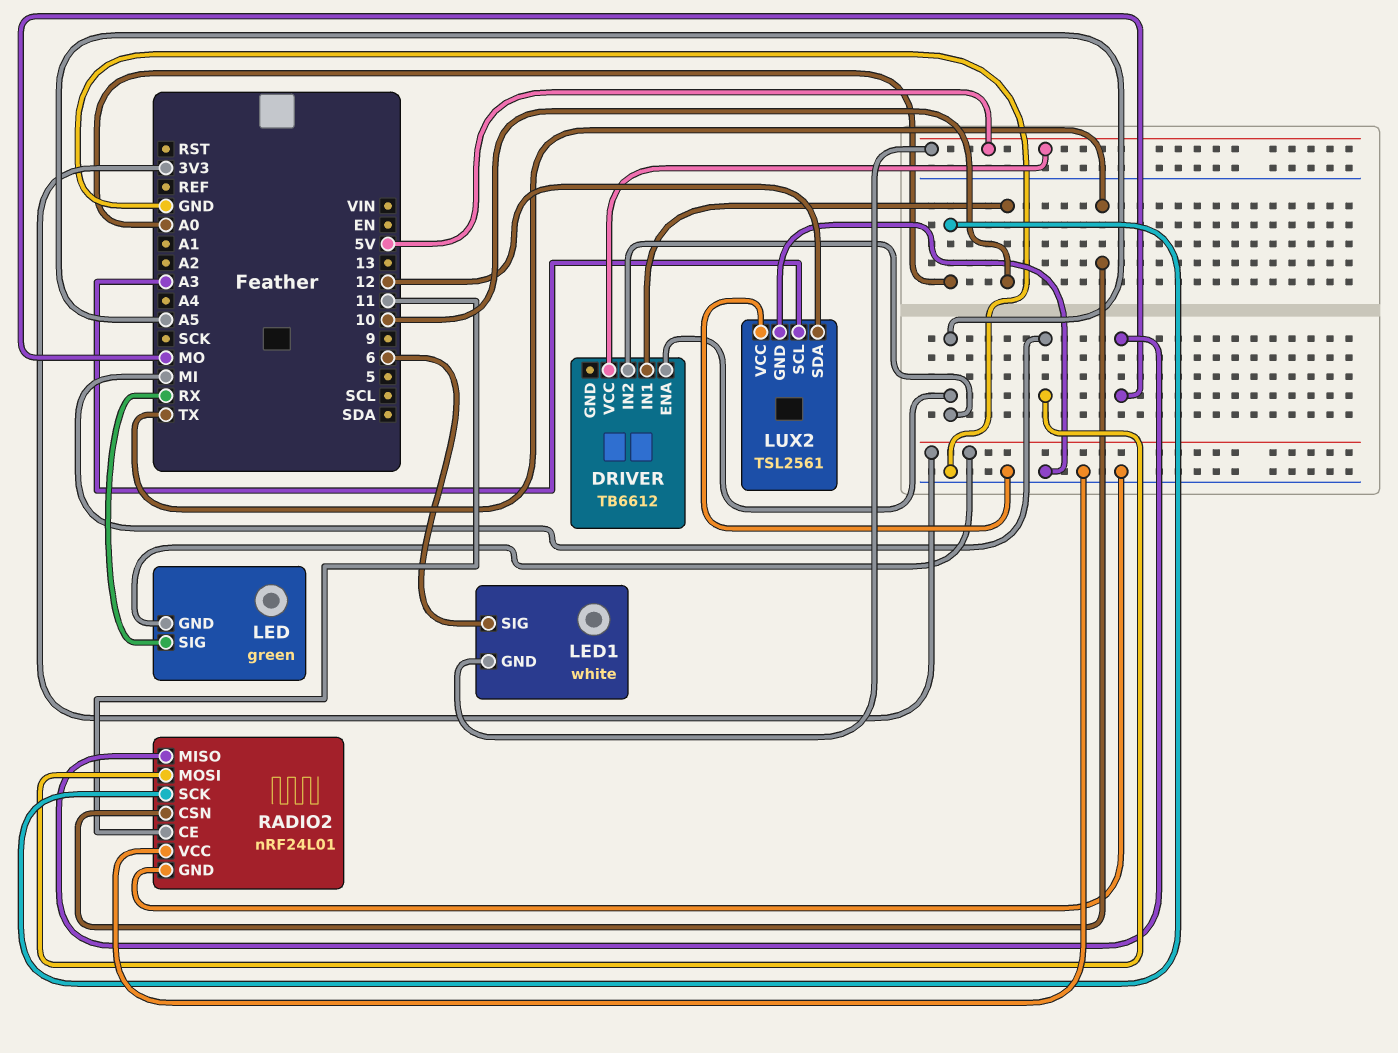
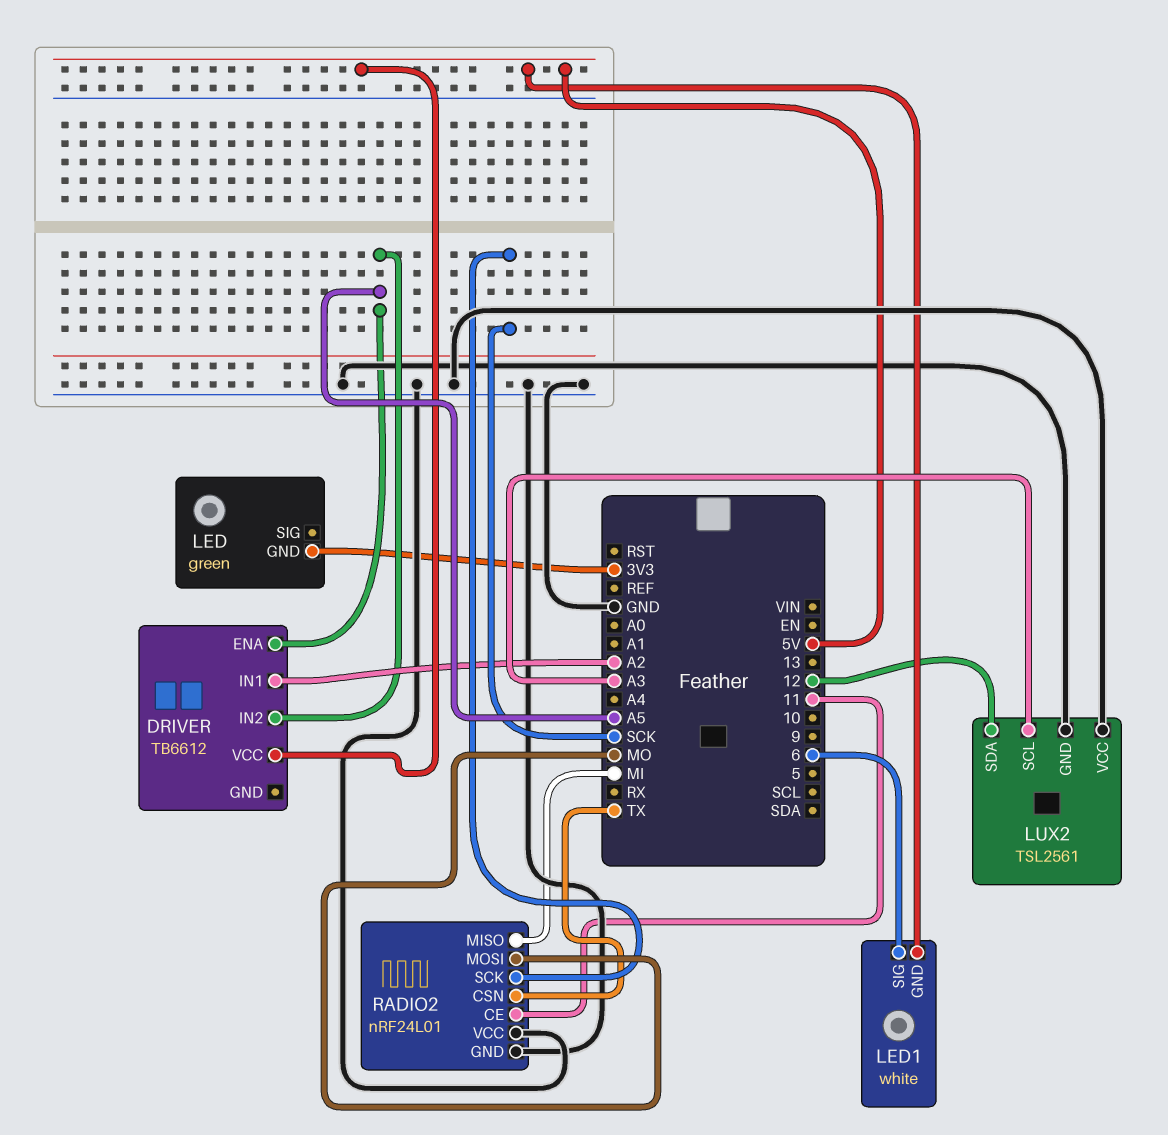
DRIVER pin IN1: 10 -> A2
LED pin SIG: RX -> none
RADIO2 pin MISO: MO -> MI
RADIO2 pin MOSI: MI -> MO
RADIO2 pin SCK: A0 -> SCK

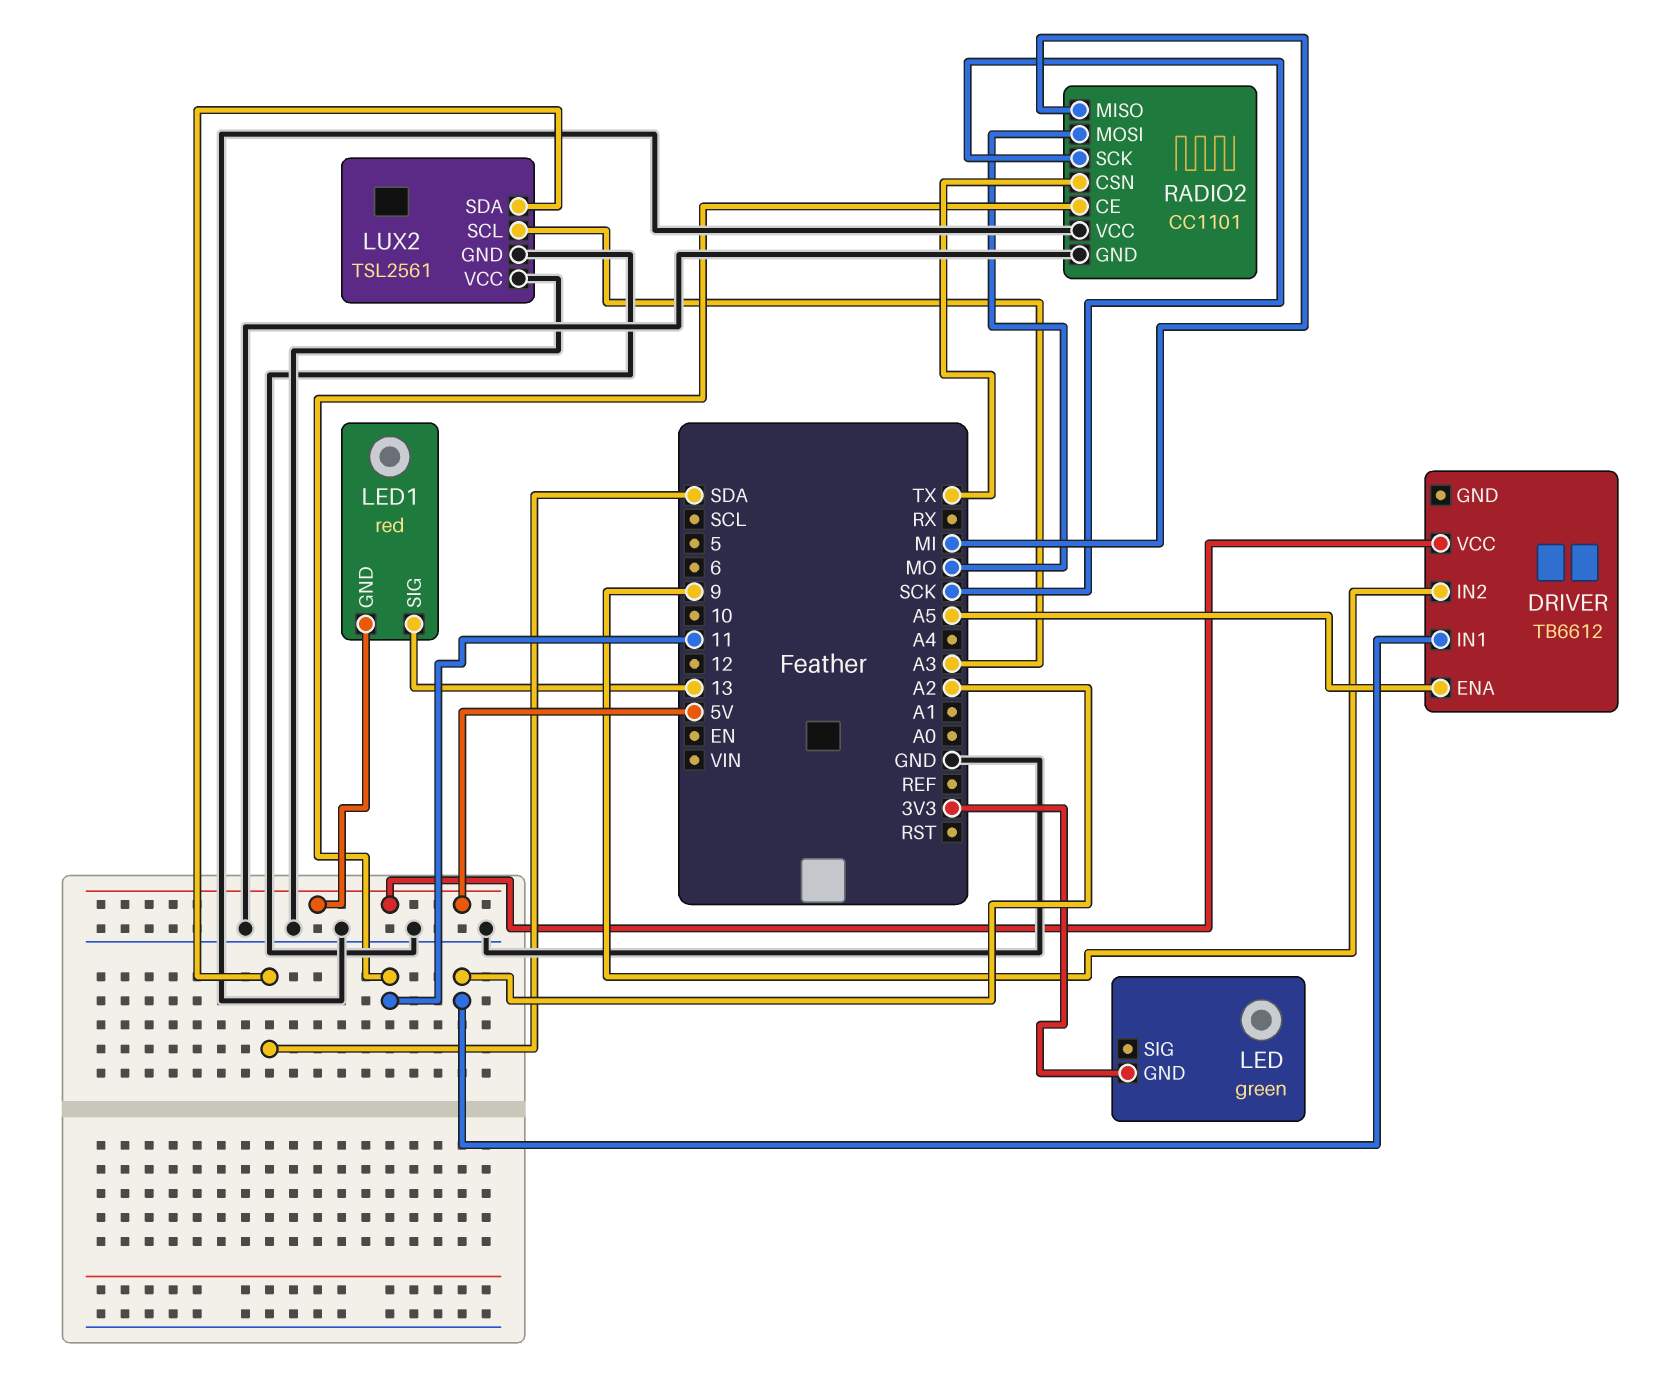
DRIVER pin IN2: A5 -> 9
LED1: white -> red
LED1 pin SIG: 6 -> 13
LUX2 pin SDA: 12 -> SDA
RADIO2: nRF24L01 -> CC1101

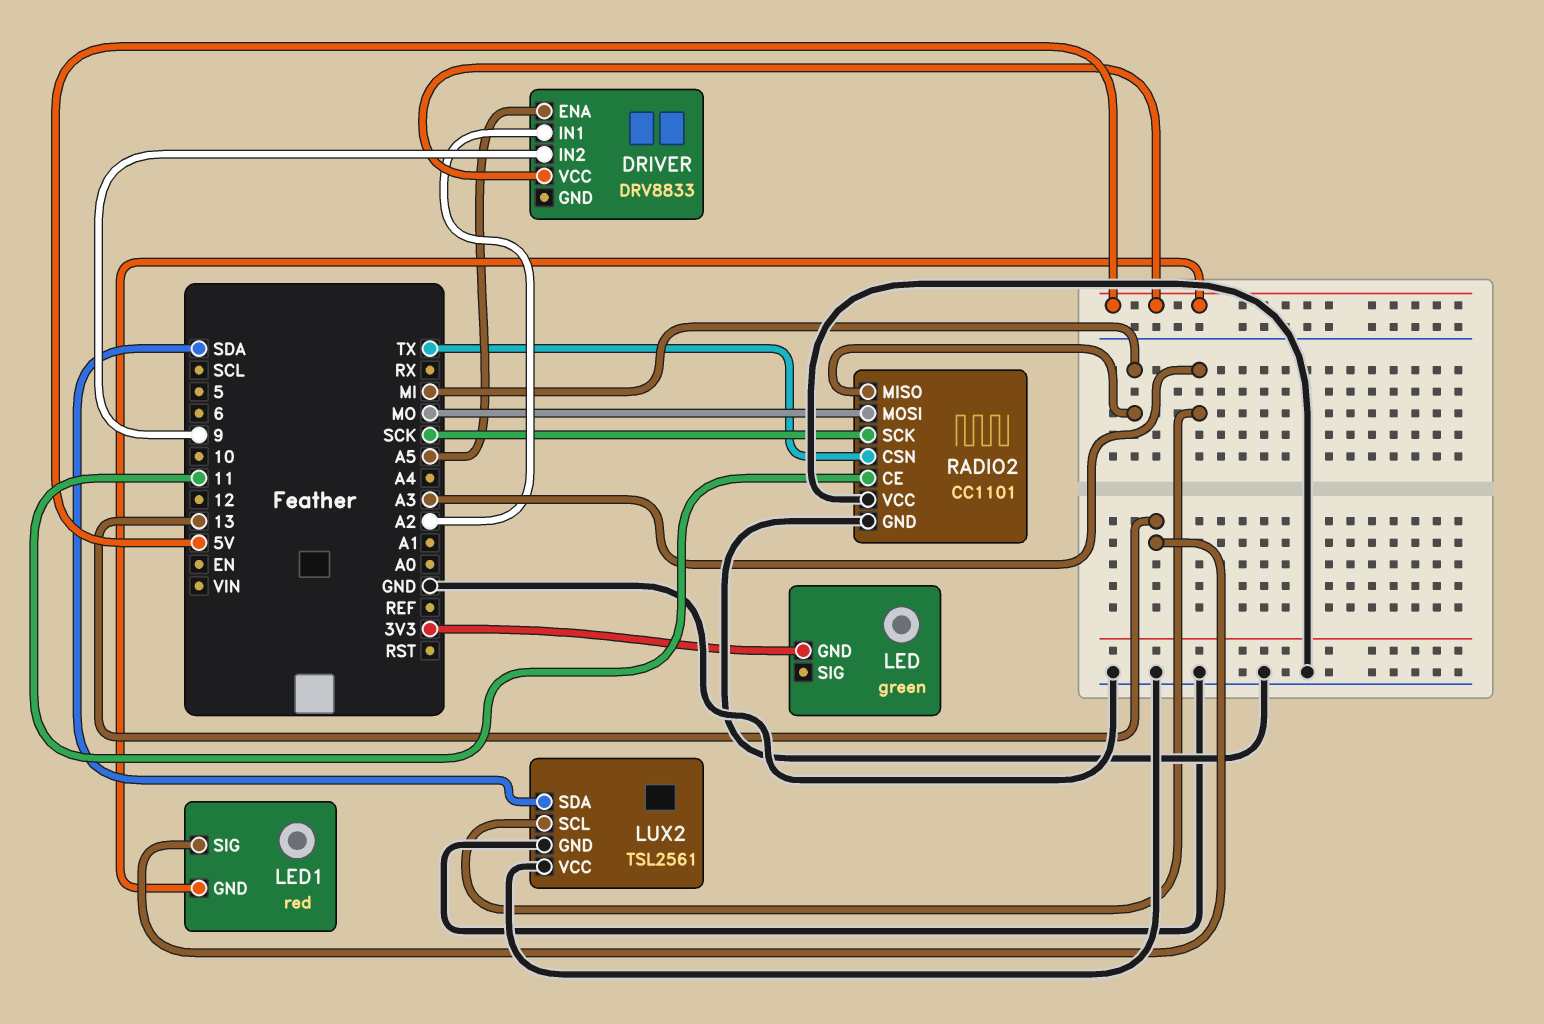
DRIVER: TB6612 -> DRV8833

